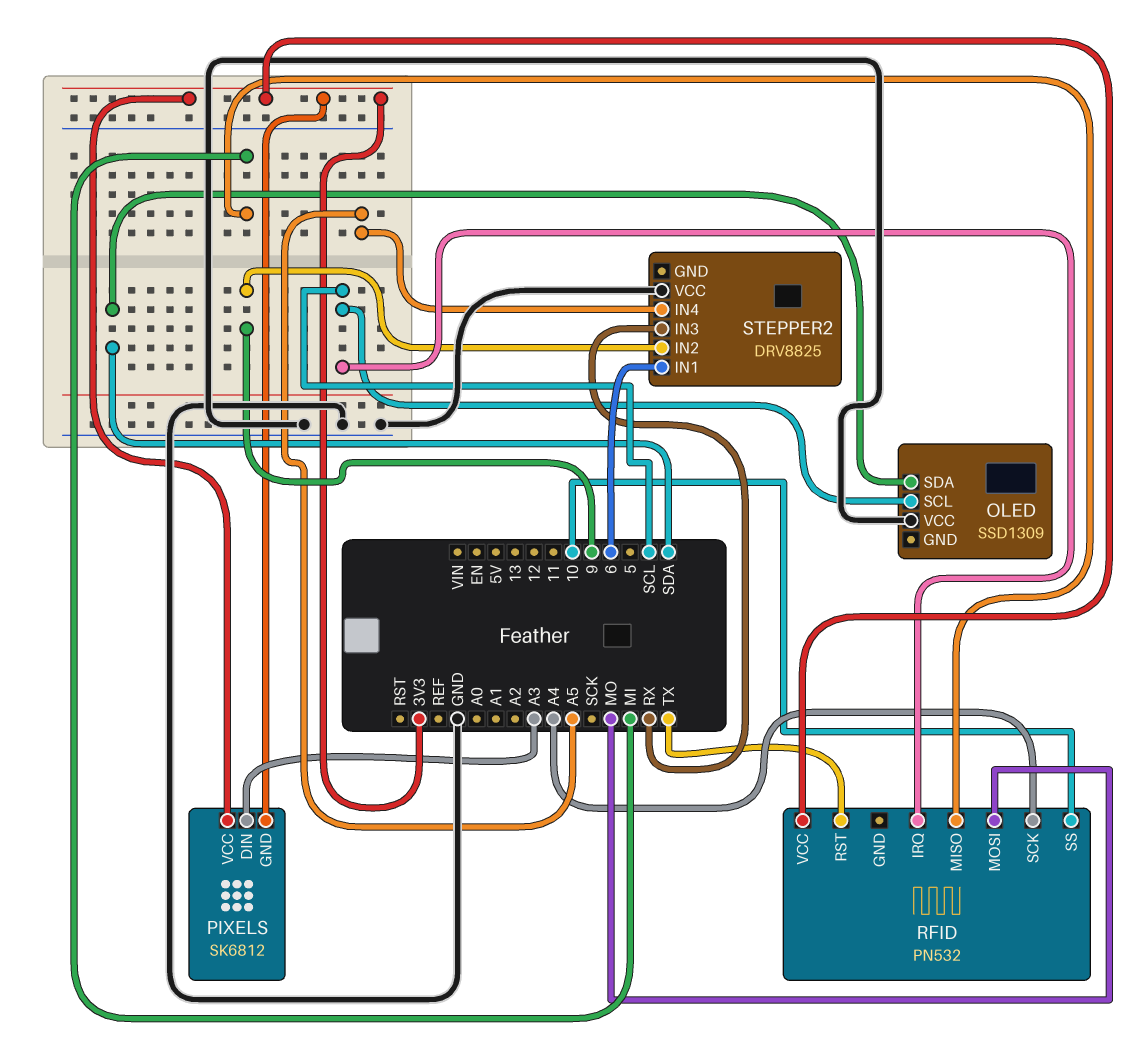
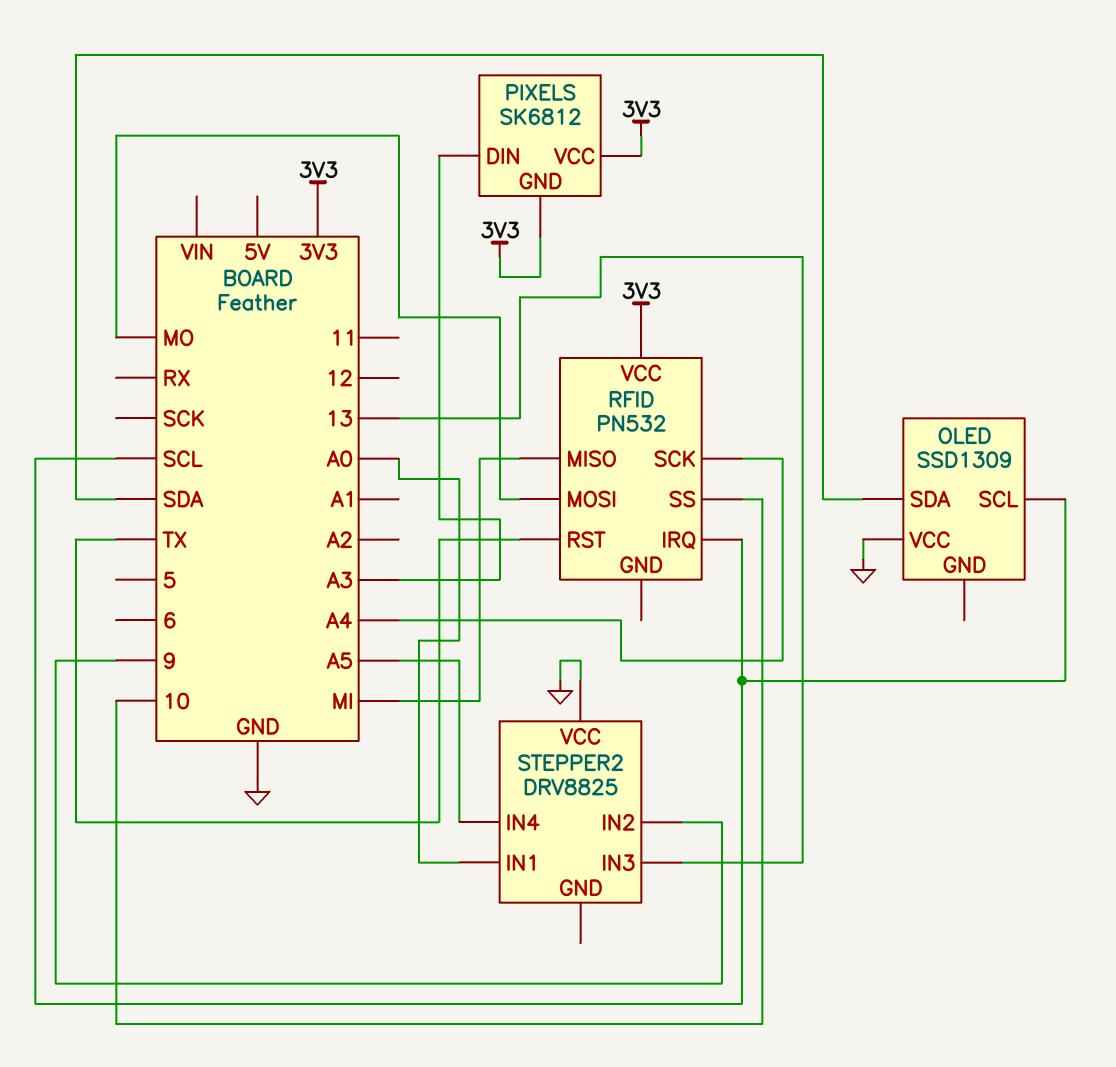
STEPPER2 pin IN1: 6 -> A0
STEPPER2 pin IN3: RX -> 13

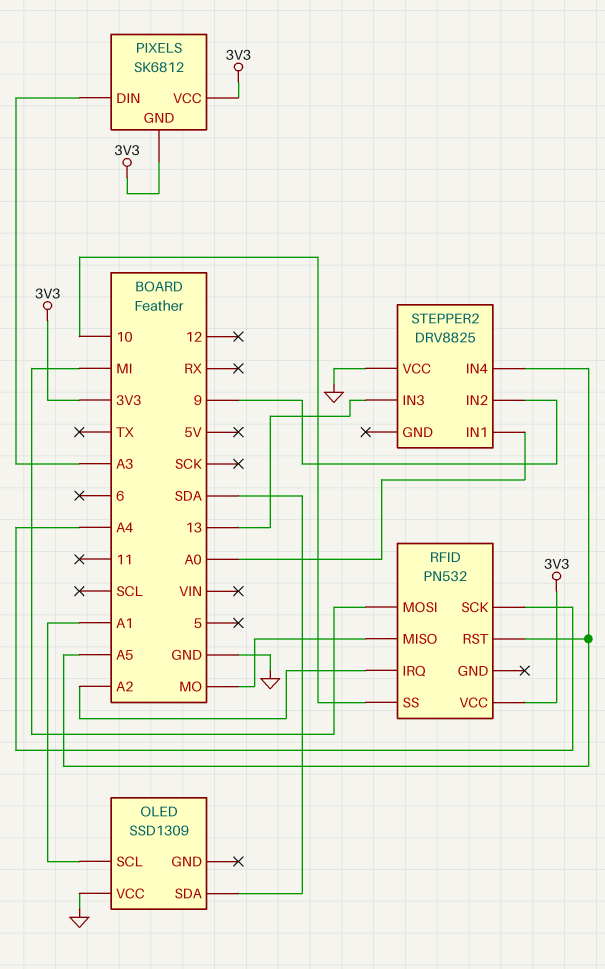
OLED pin SCL: SCL -> A1
RFID pin IRQ: SCL -> A2
RFID pin MISO: MI -> MO
RFID pin MOSI: MO -> MI
RFID pin RST: TX -> A5

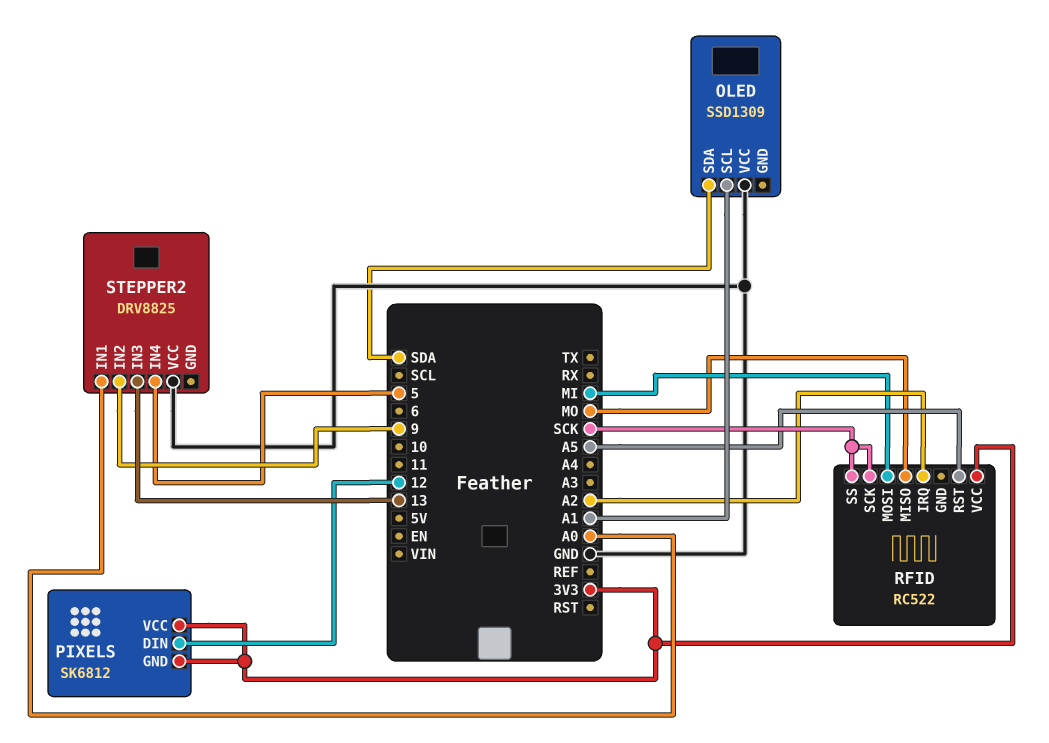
PIXELS pin DIN: A3 -> 12
RFID: PN532 -> RC522
RFID pin SCK: A4 -> SCK
RFID pin SS: 10 -> SCK
STEPPER2 pin IN4: A5 -> 5

